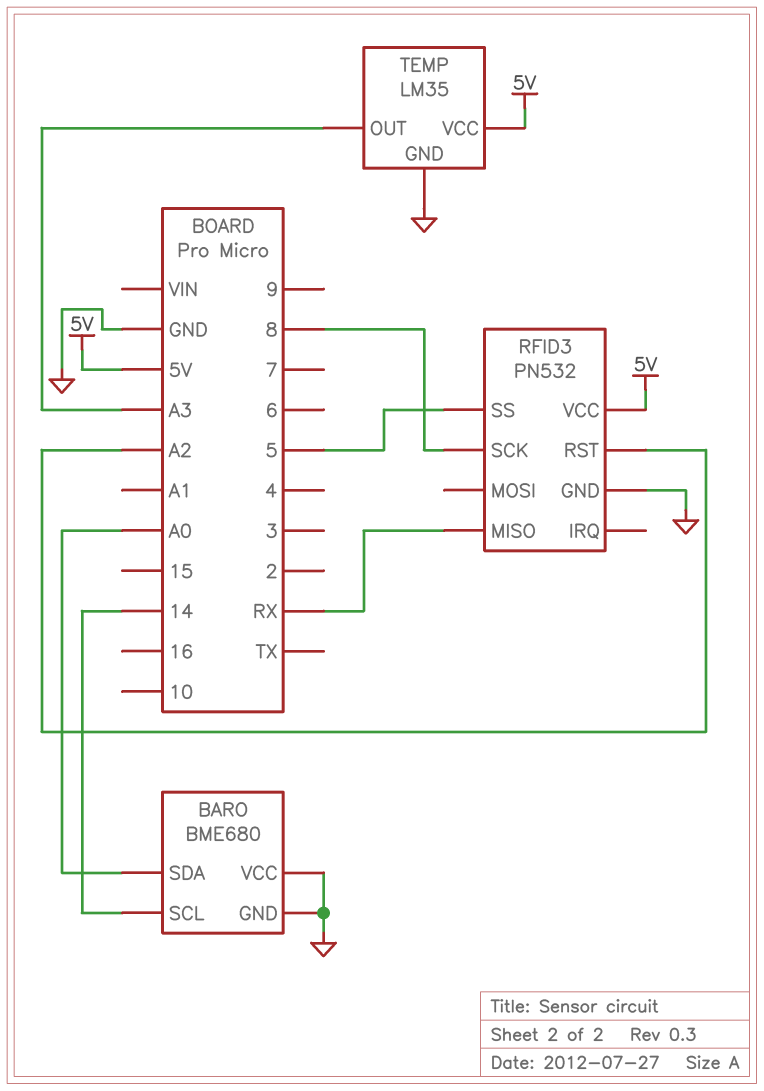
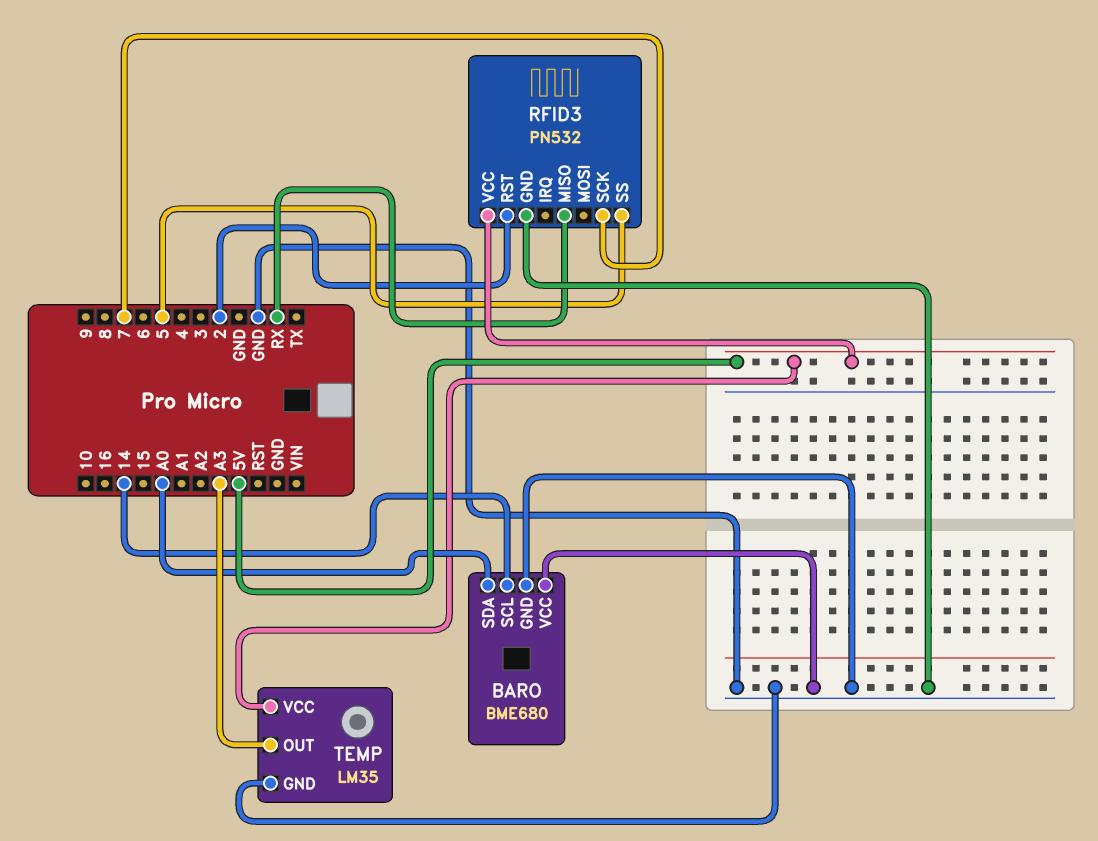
RFID3 pin RST: A2 -> 2
RFID3 pin SCK: 8 -> 7

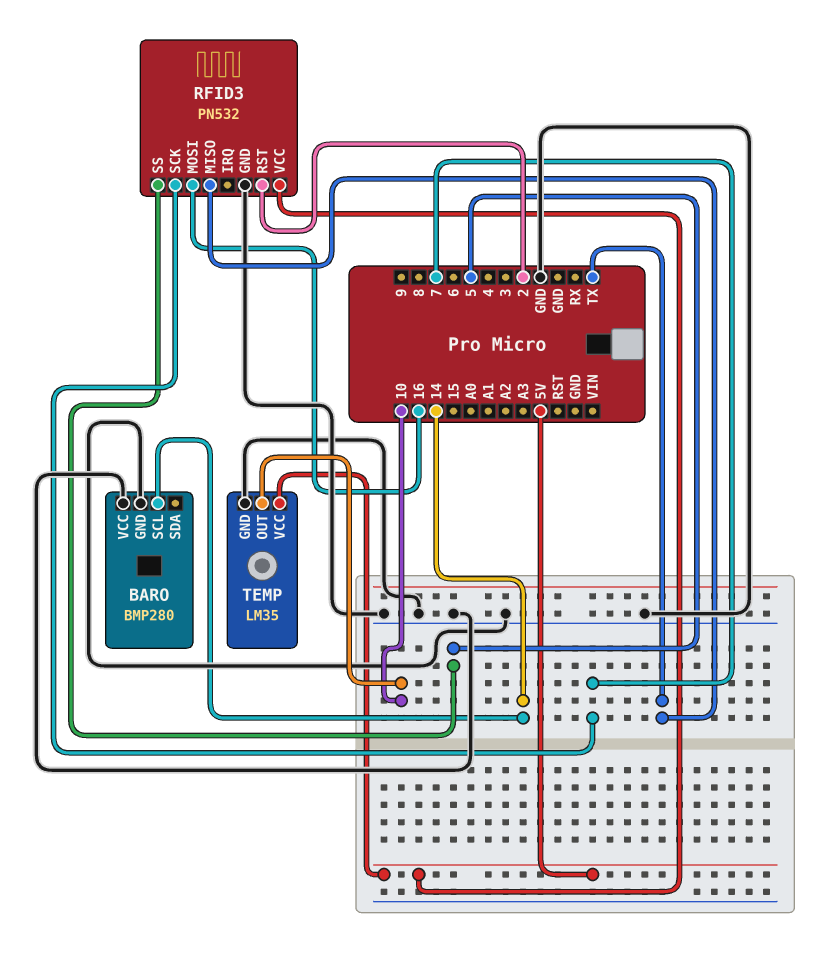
BARO: BME680 -> BMP280
BARO pin SDA: A0 -> none
RFID3 pin MISO: RX -> TX
RFID3 pin MOSI: none -> 16
TEMP pin OUT: A3 -> 10

